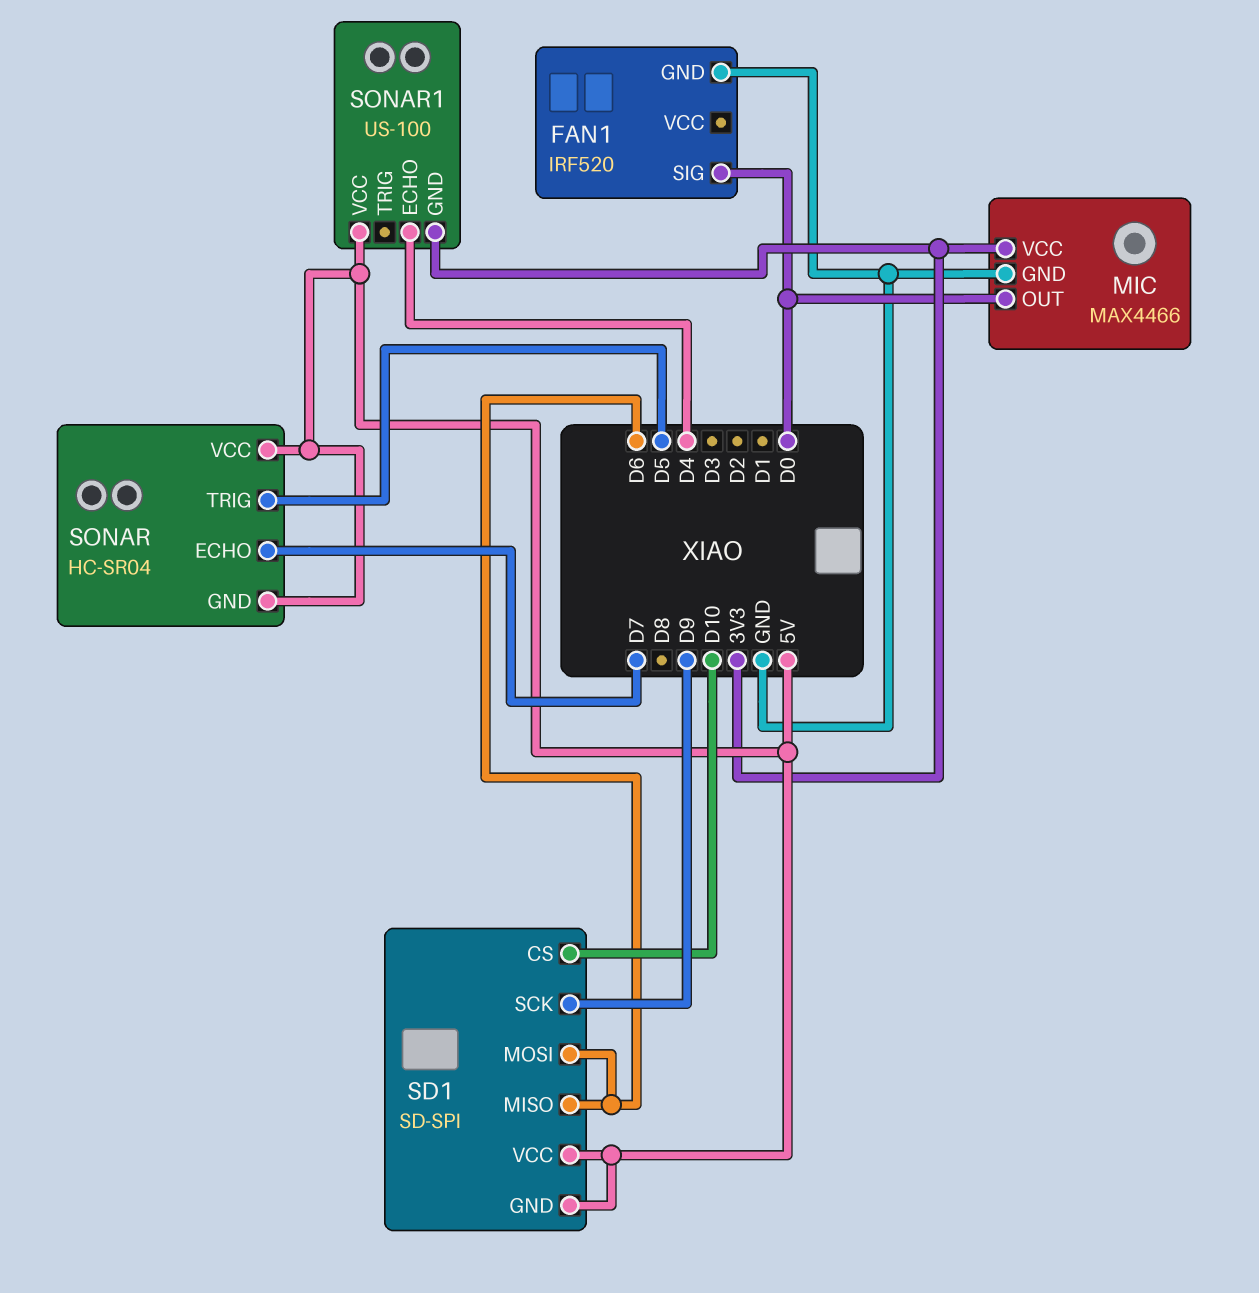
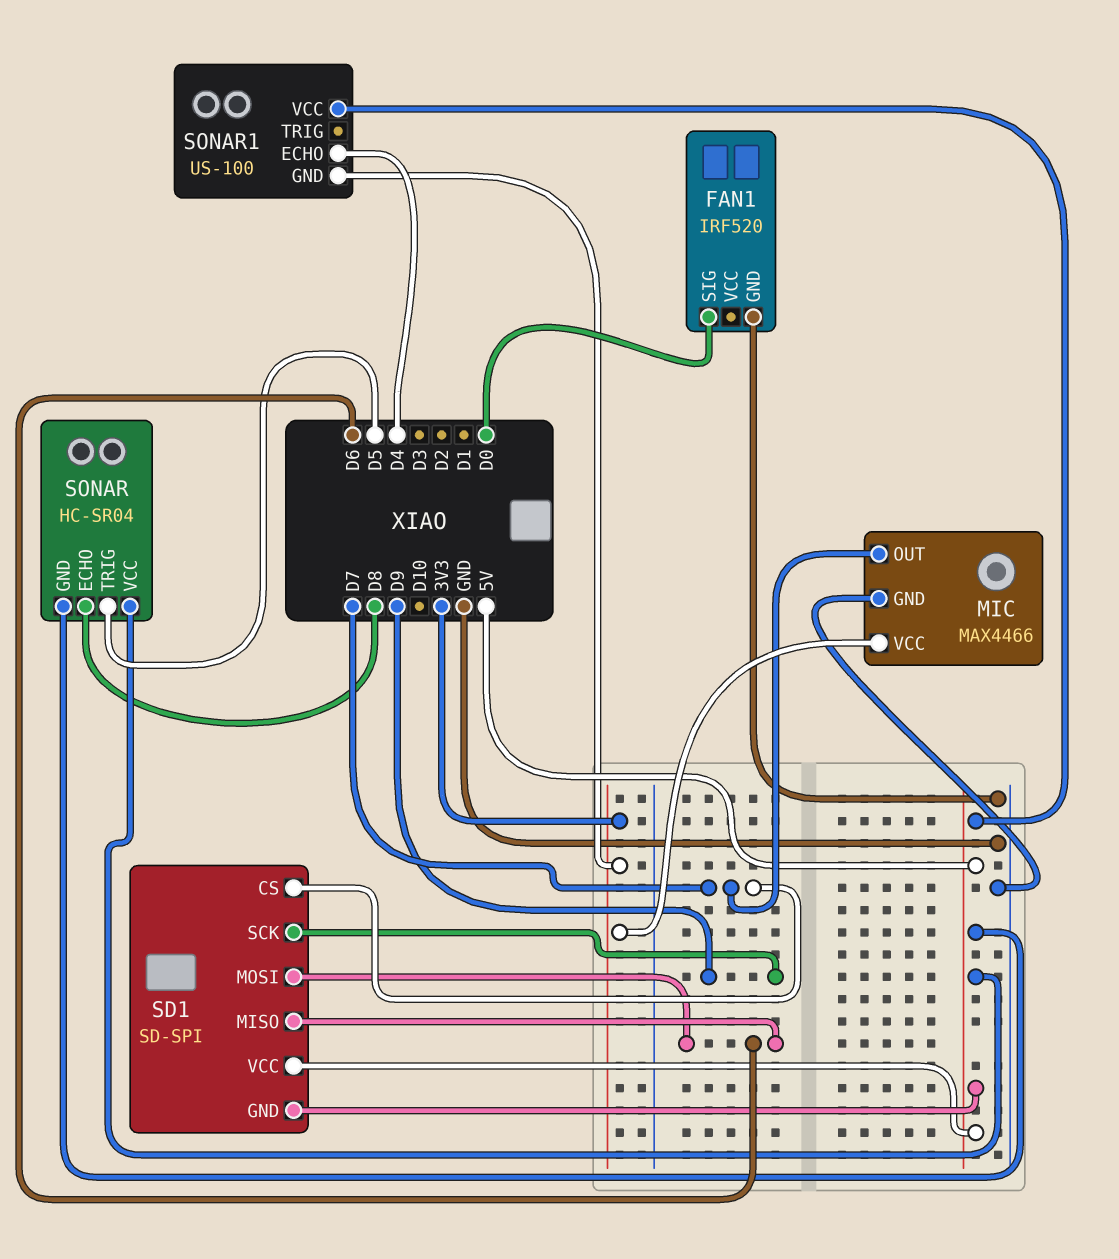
MIC pin OUT: D0 -> D7
SD1 pin CS: D10 -> D7
SONAR pin ECHO: D7 -> D8

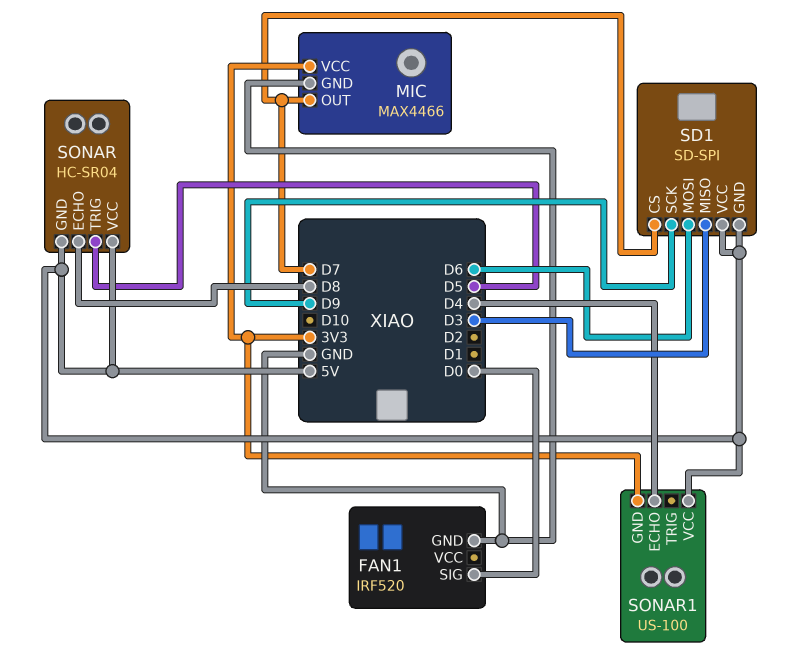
SD1 pin MISO: D6 -> D3

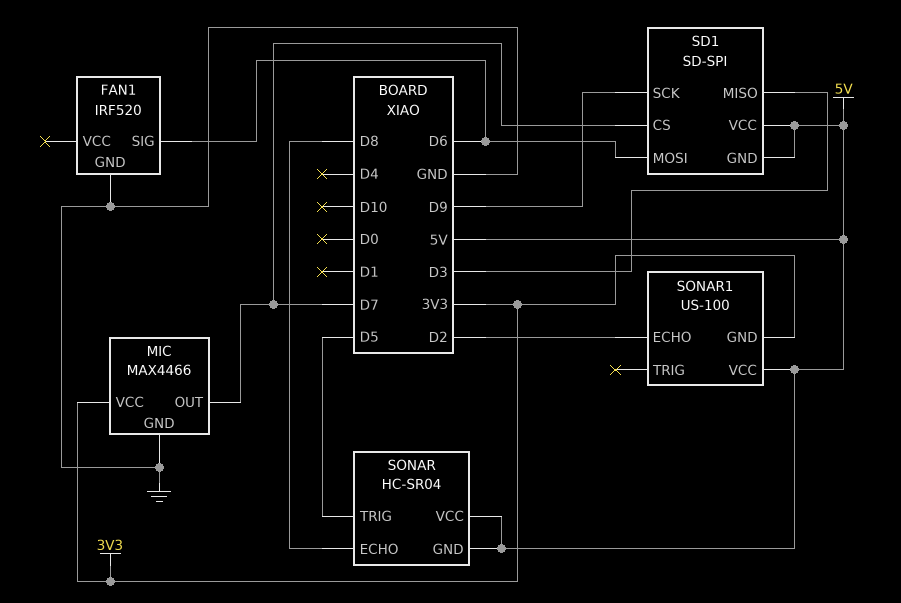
FAN1 pin SIG: D0 -> D6
SONAR1 pin ECHO: D4 -> D2

